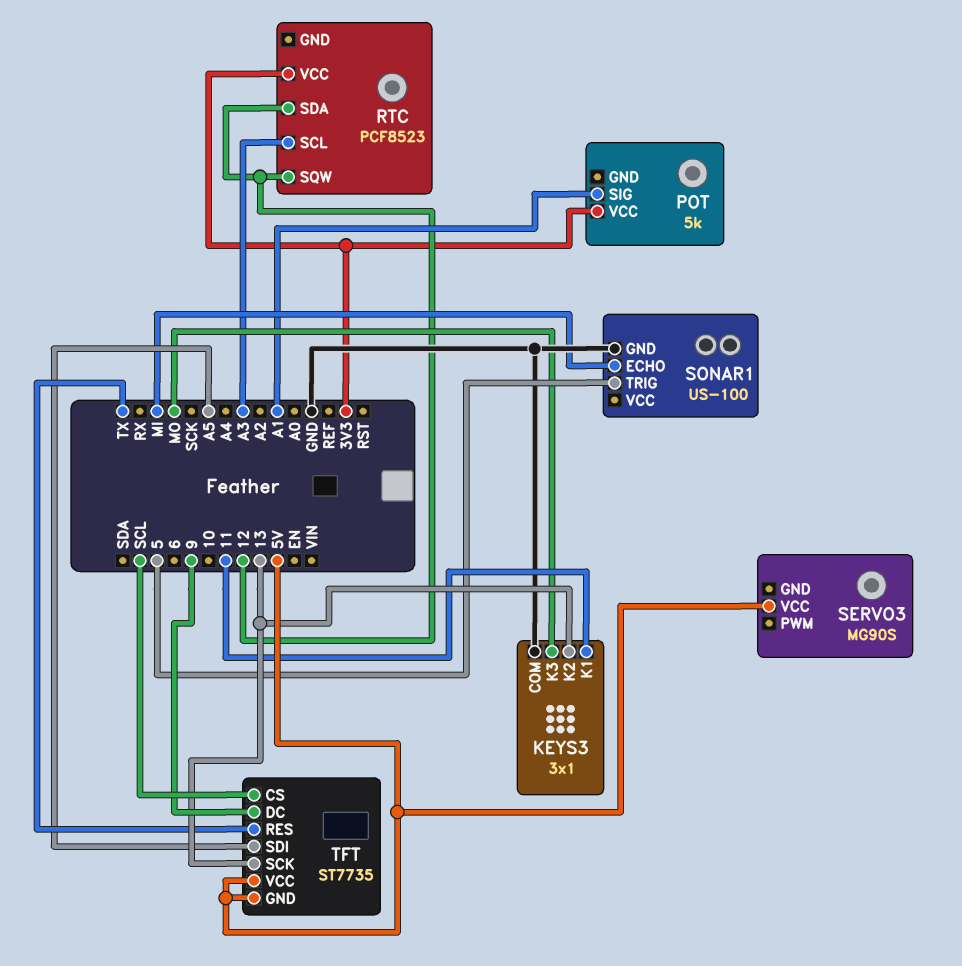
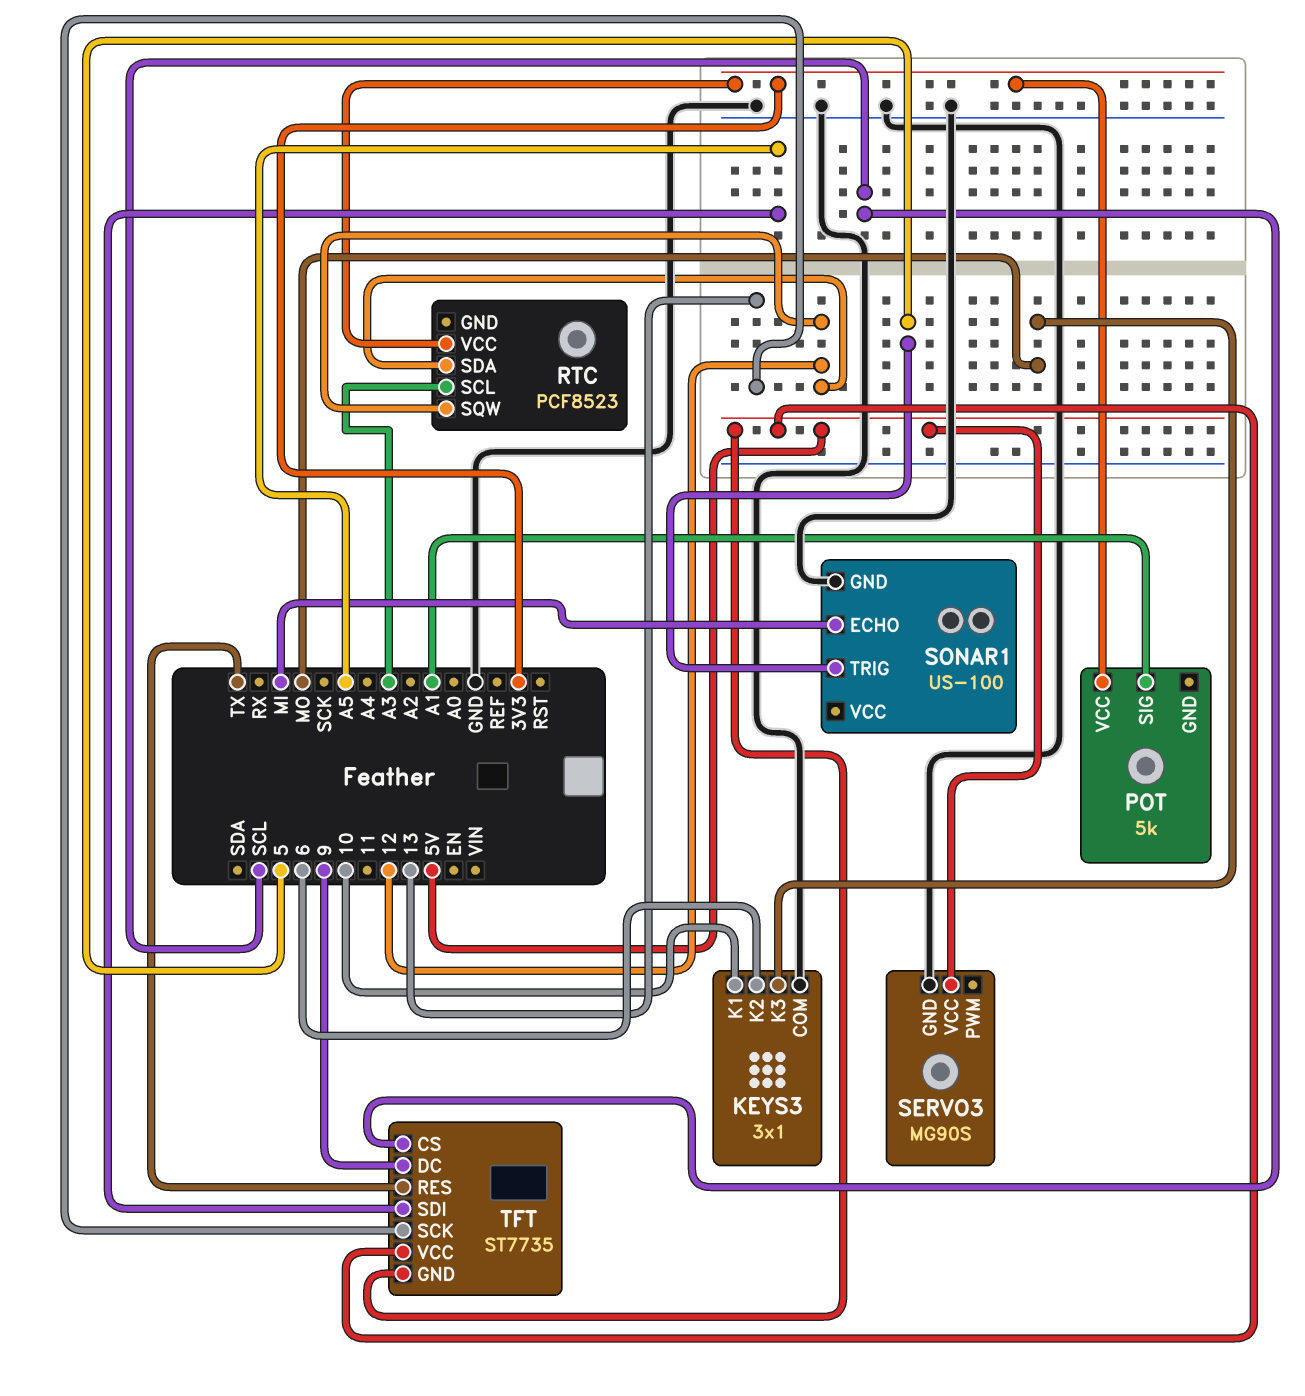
KEYS3 pin K1: 11 -> 10
KEYS3 pin K2: 13 -> 6
SERVO3 pin GND: none -> GND

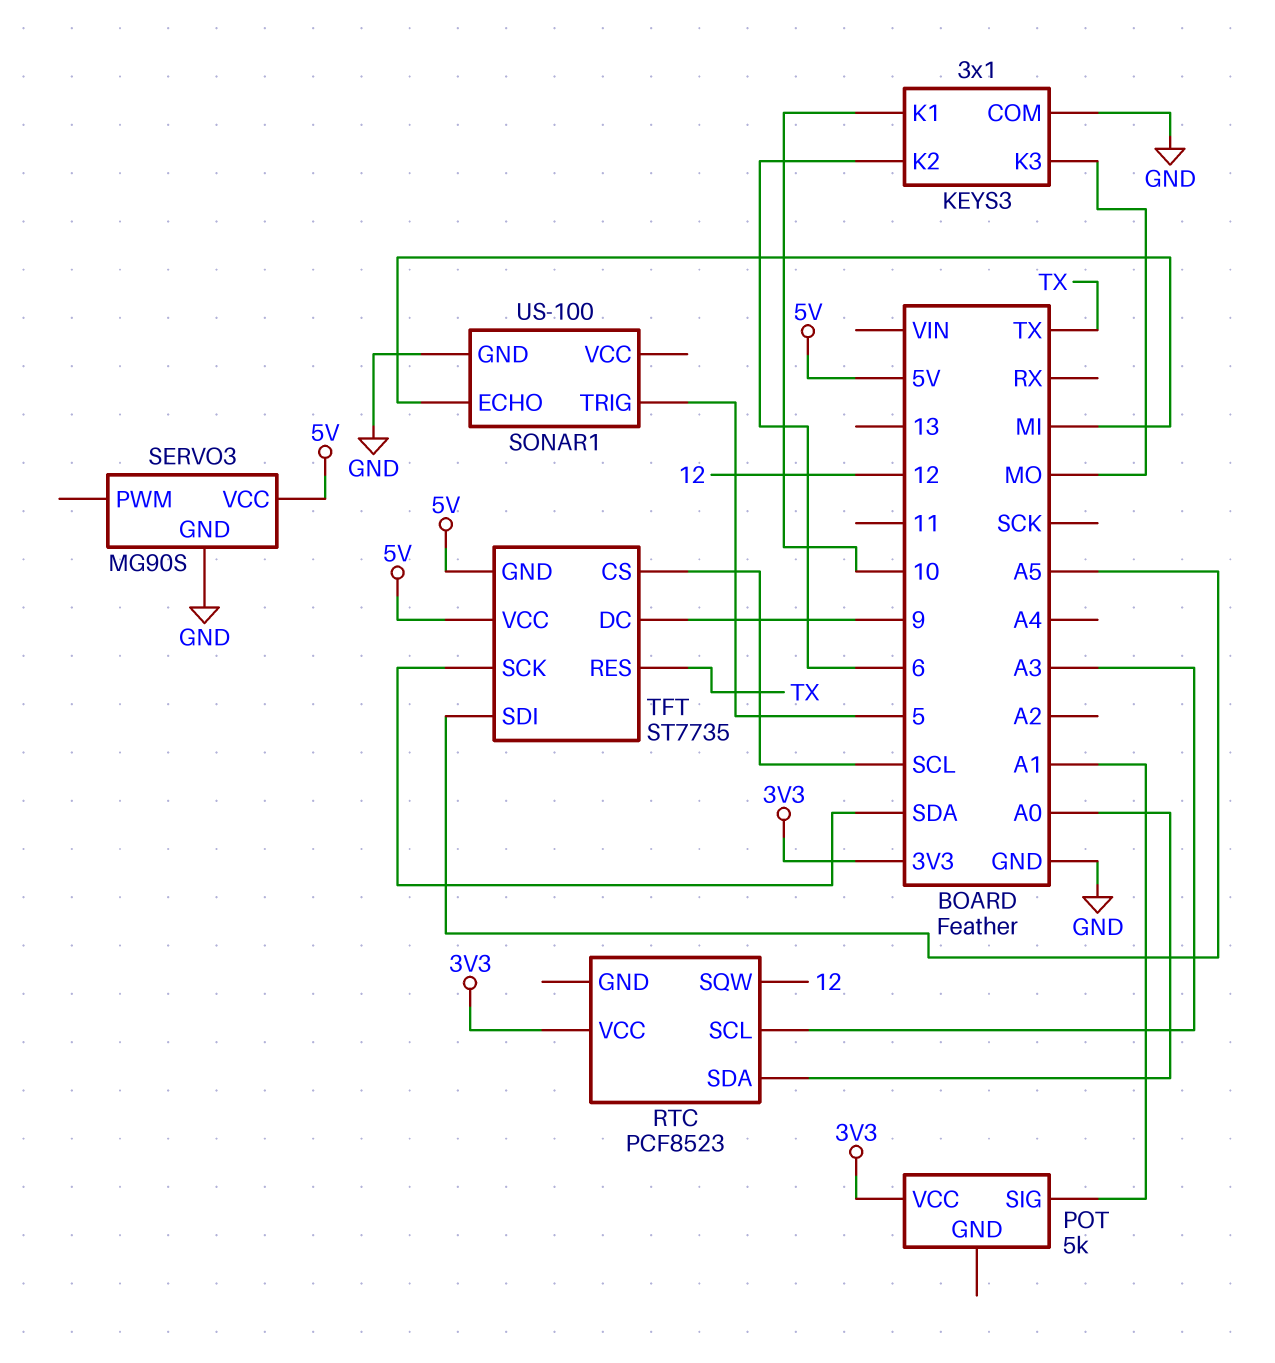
RTC pin SDA: 12 -> A0
TFT pin SCK: 13 -> SDA

